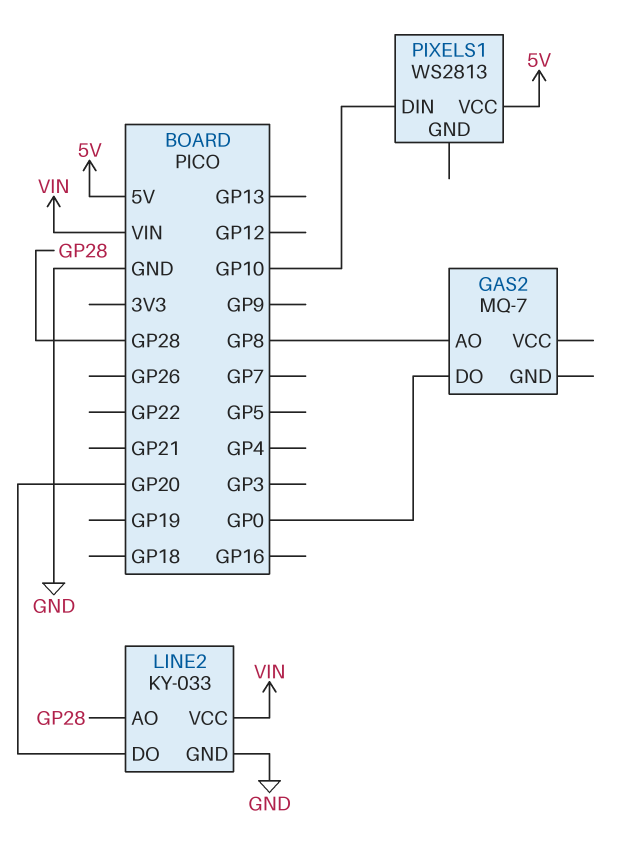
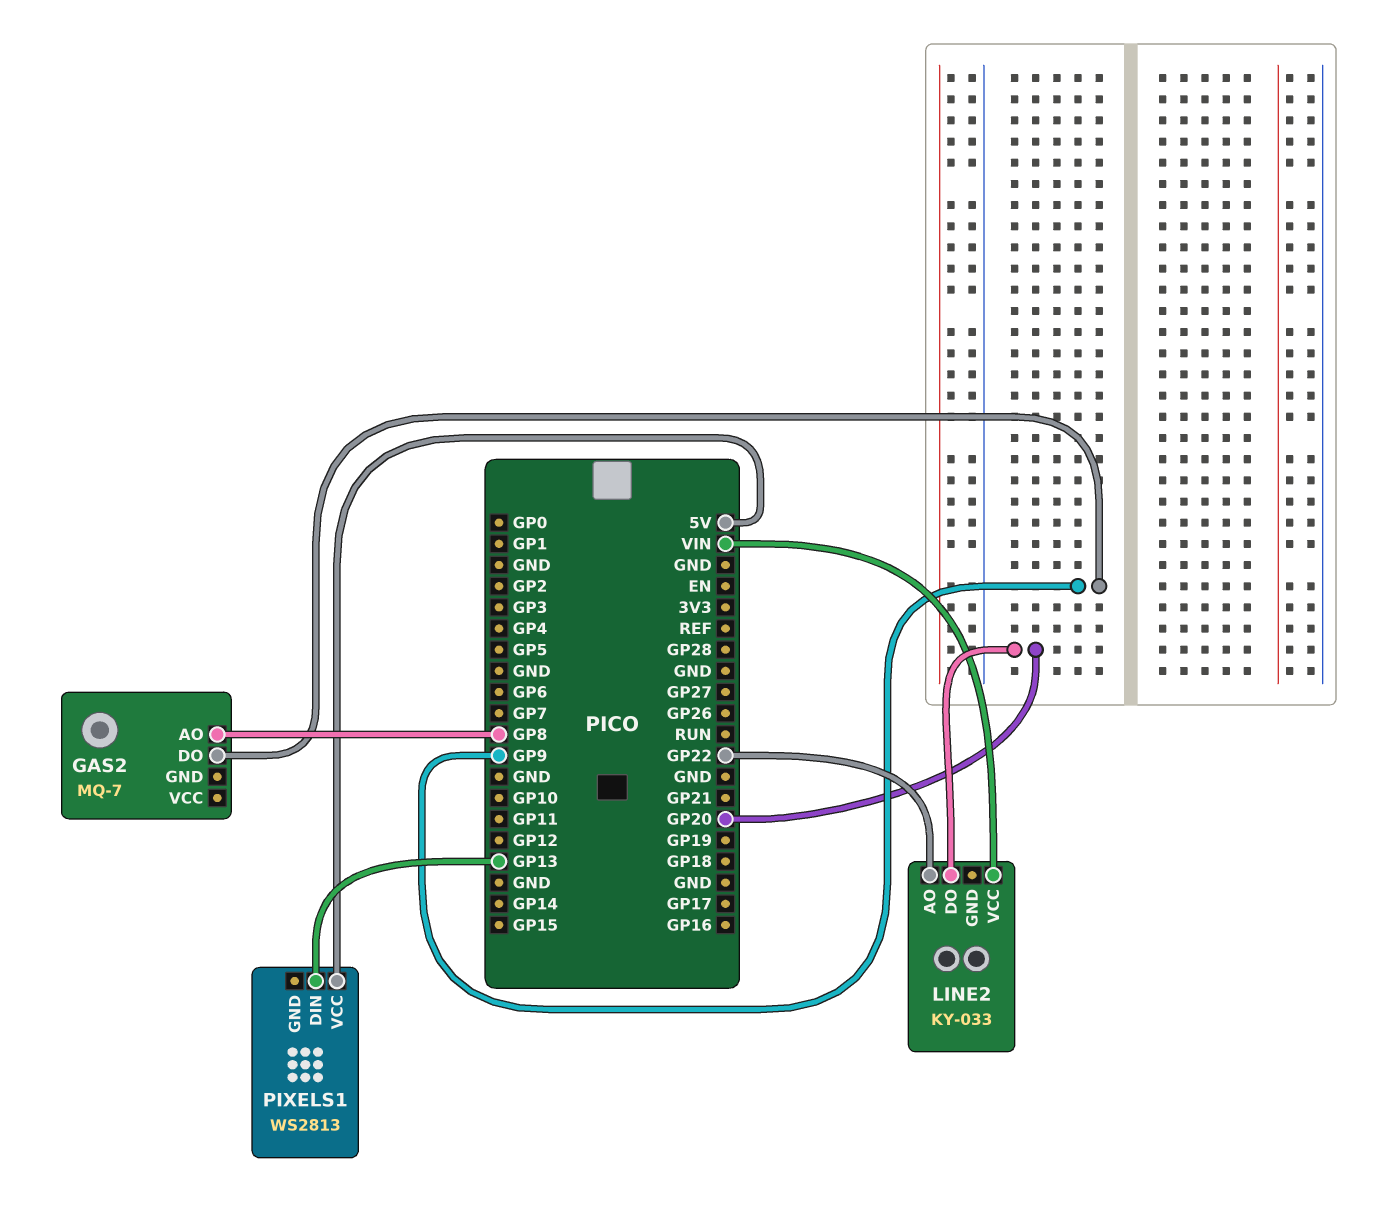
GAS2 pin DO: GP0 -> GP9
LINE2 pin AO: GP28 -> GP22
LINE2 pin GND: GND -> none
PIXELS1 pin DIN: GP10 -> GP13

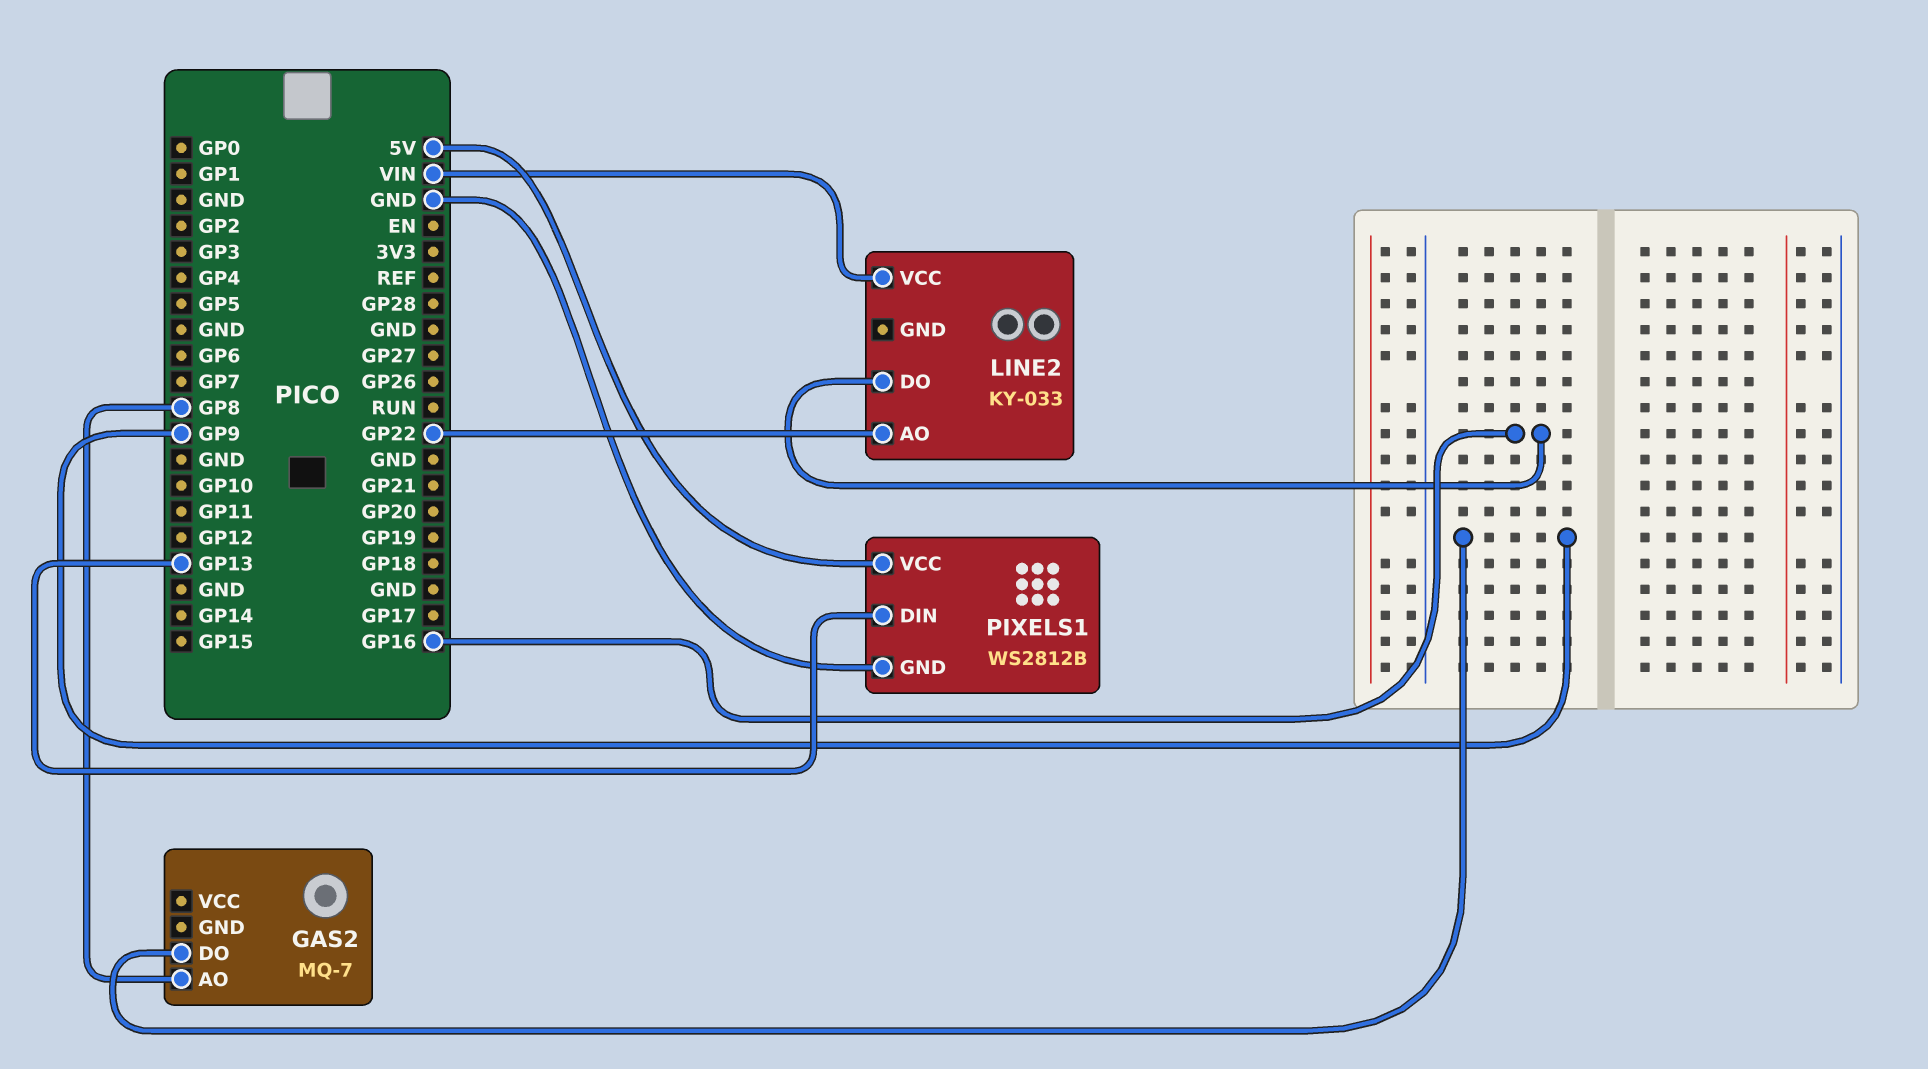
LINE2 pin DO: GP20 -> GP16
PIXELS1: WS2813 -> WS2812B
PIXELS1 pin GND: none -> GND

